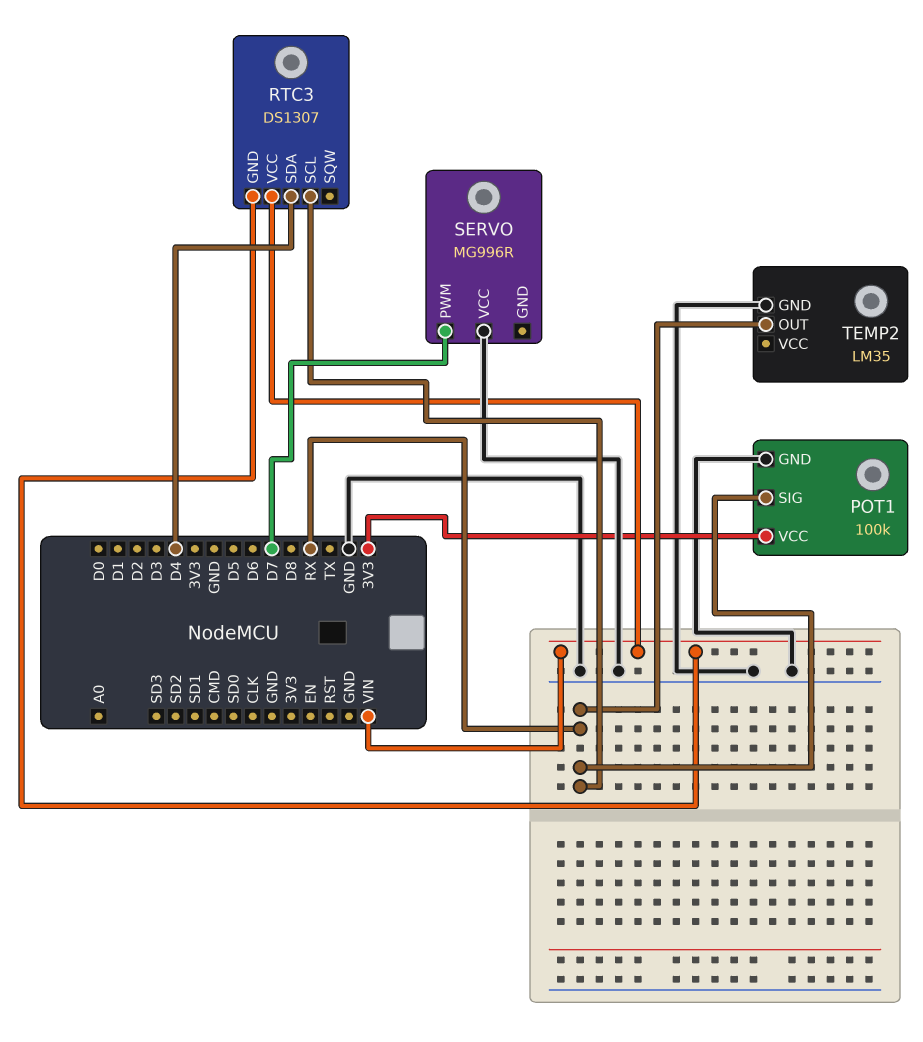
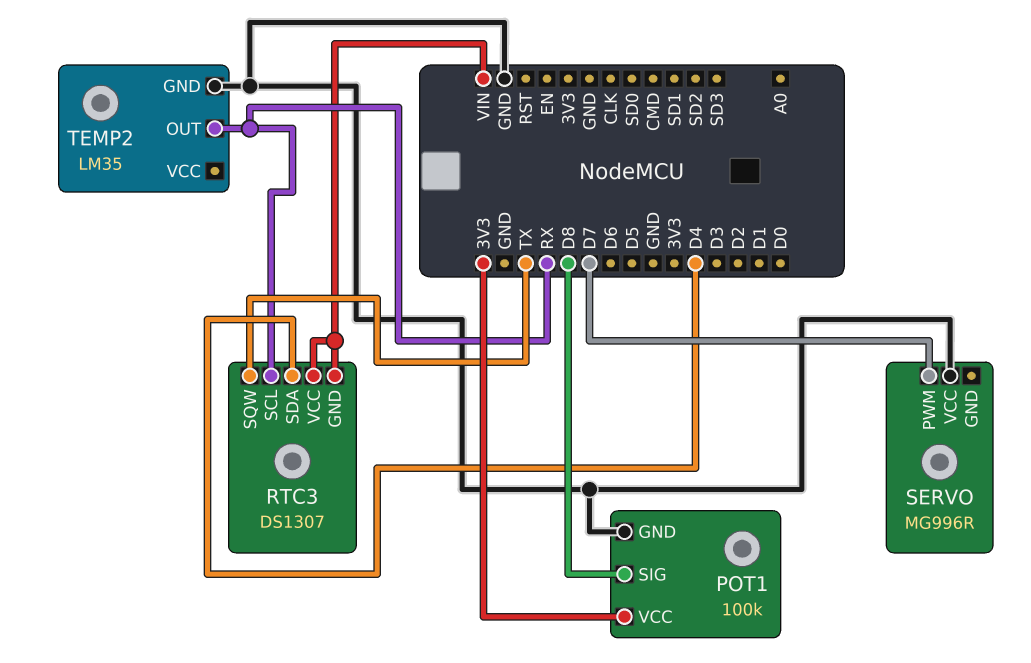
POT1 pin SIG: RX -> D8
RTC3 pin SQW: none -> TX

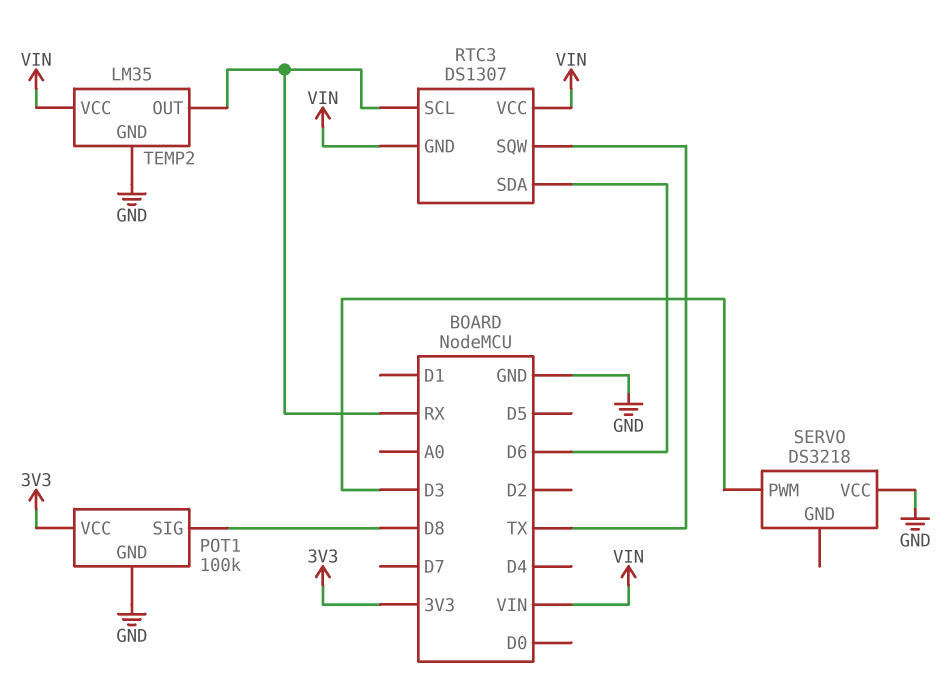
RTC3 pin SDA: D4 -> D6
SERVO: MG996R -> DS3218
SERVO pin PWM: D7 -> D3
TEMP2 pin VCC: none -> VIN

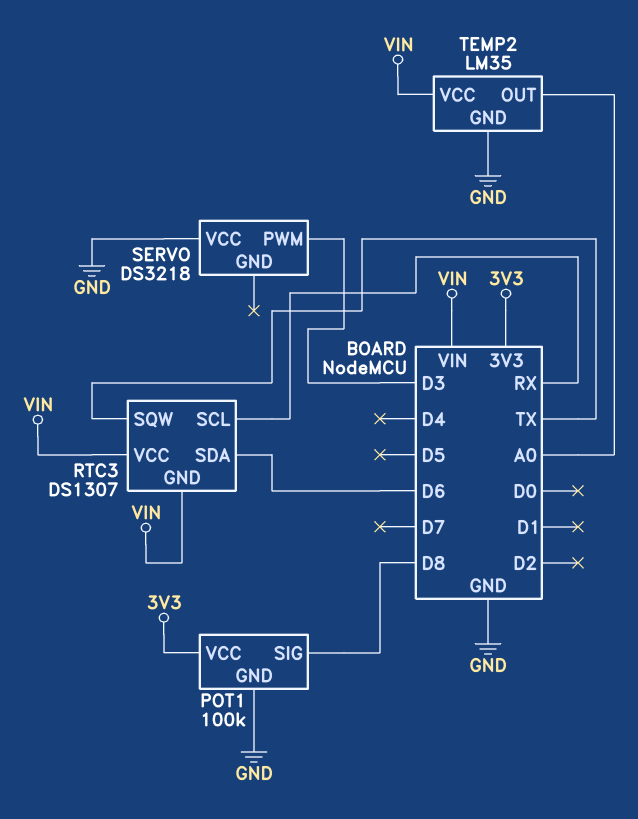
TEMP2 pin OUT: RX -> A0

